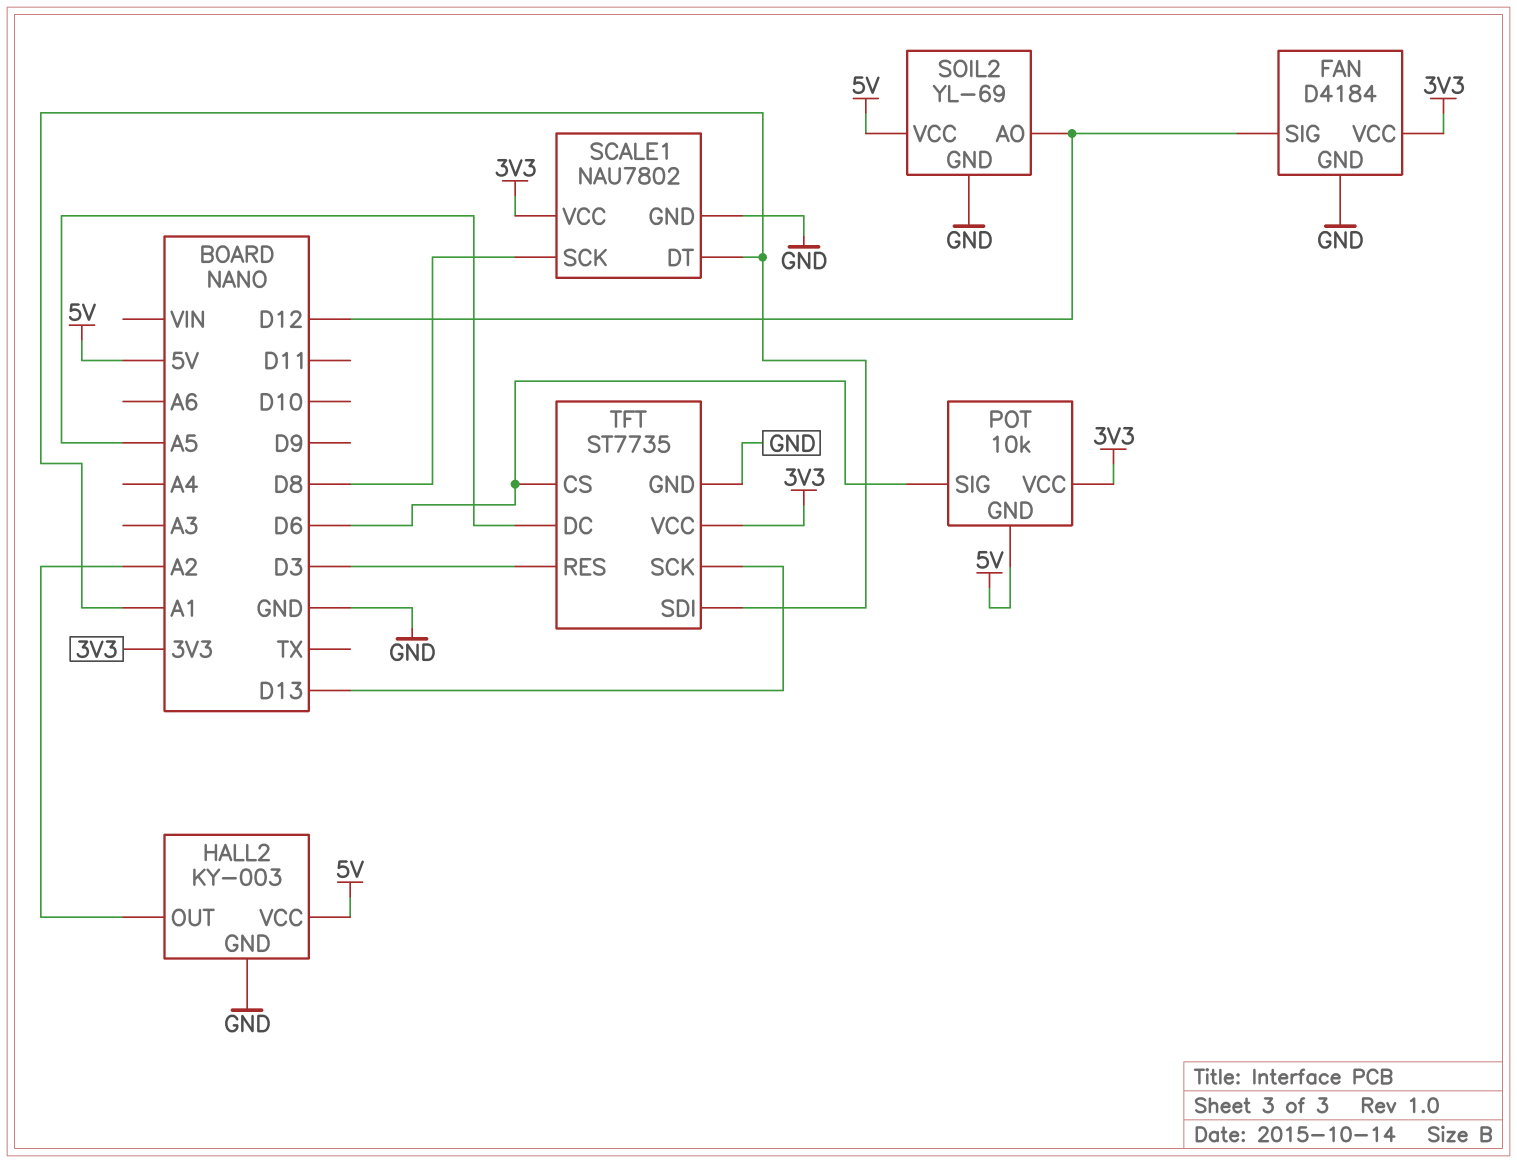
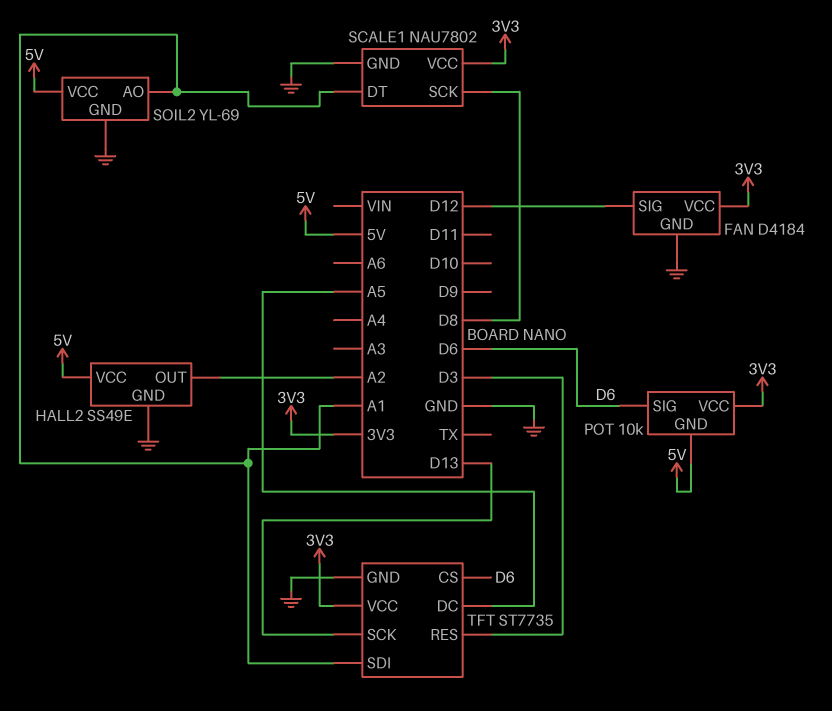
HALL2: KY-003 -> SS49E
SOIL2 pin AO: D12 -> A1

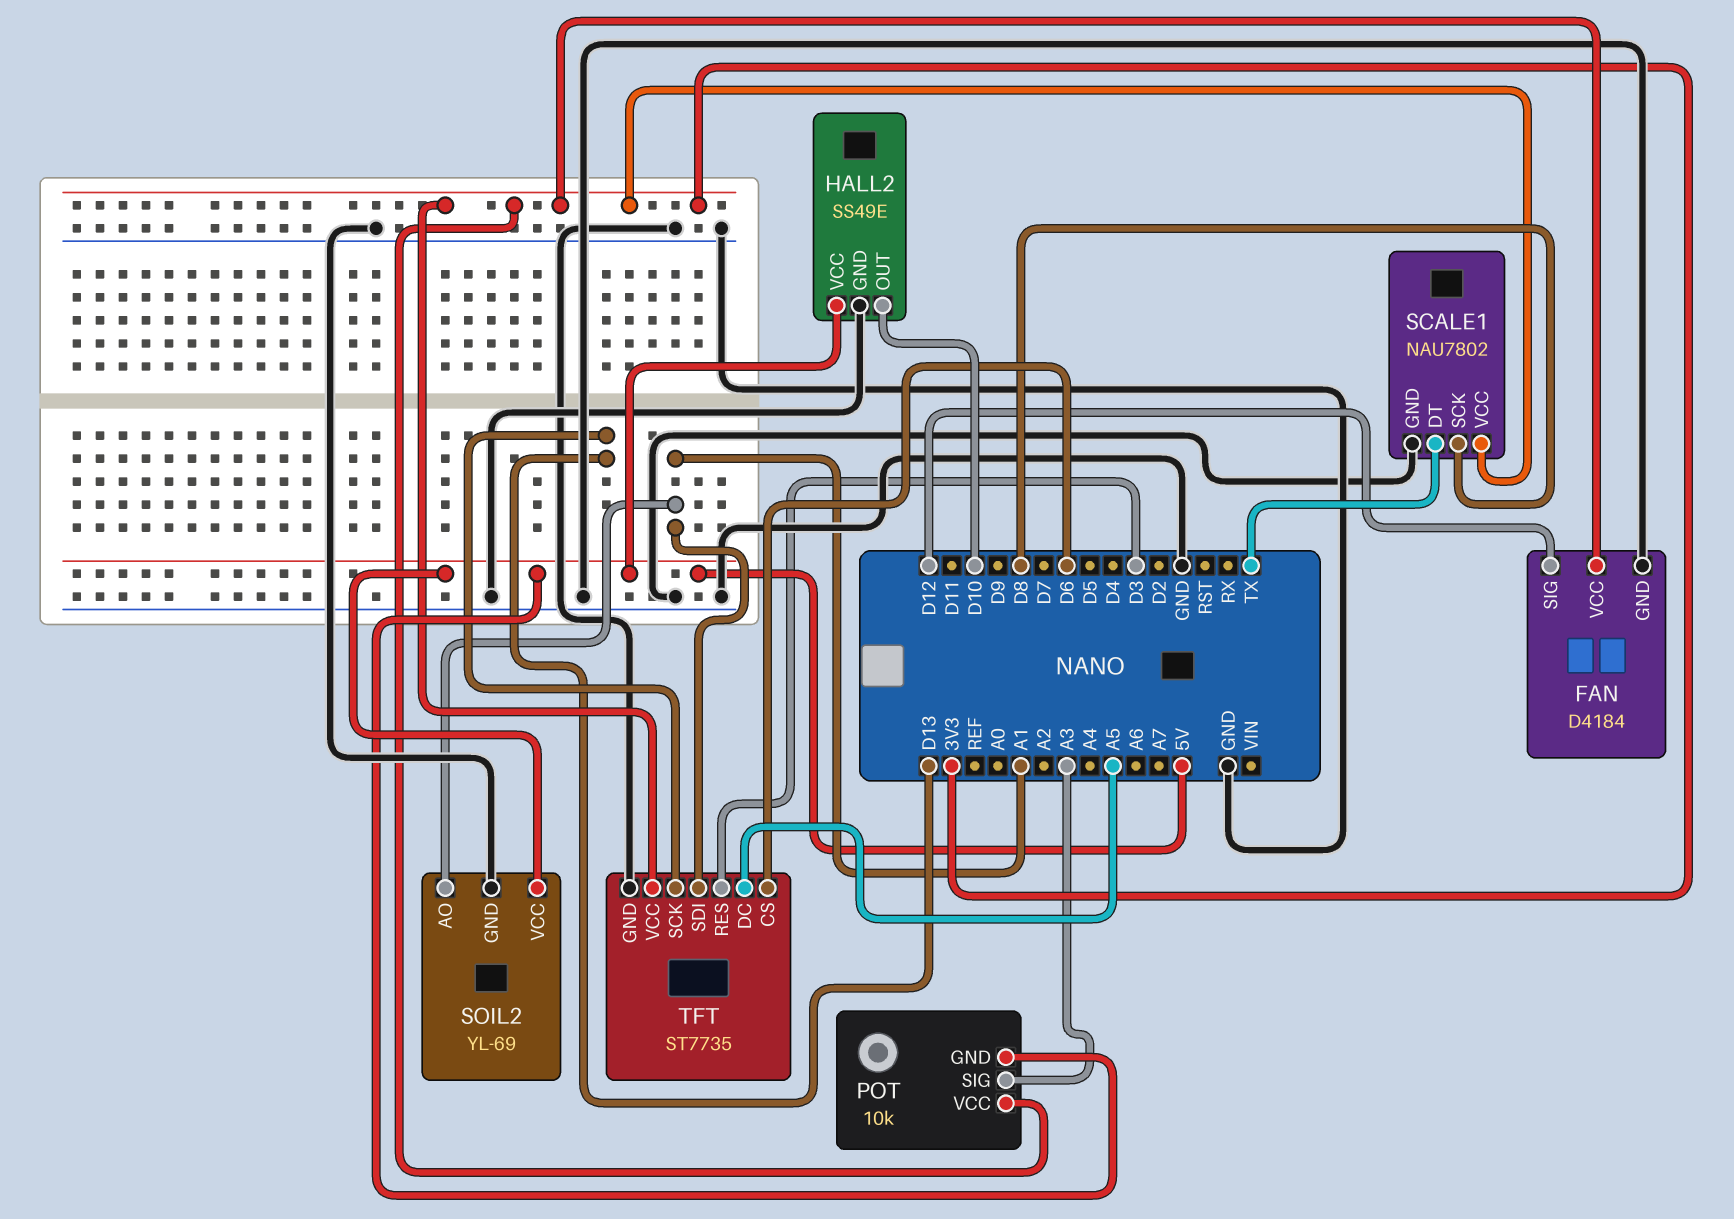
HALL2 pin OUT: A2 -> D10
POT pin SIG: D6 -> A3
SCALE1 pin DT: A1 -> TX

